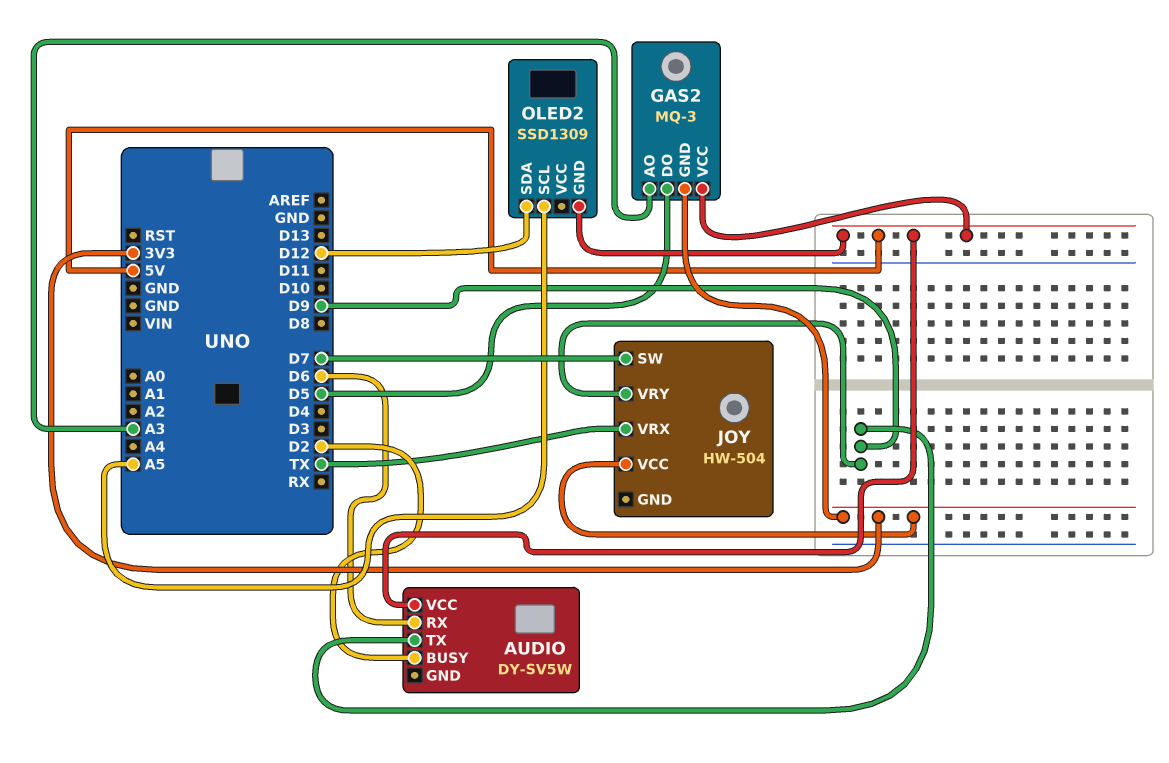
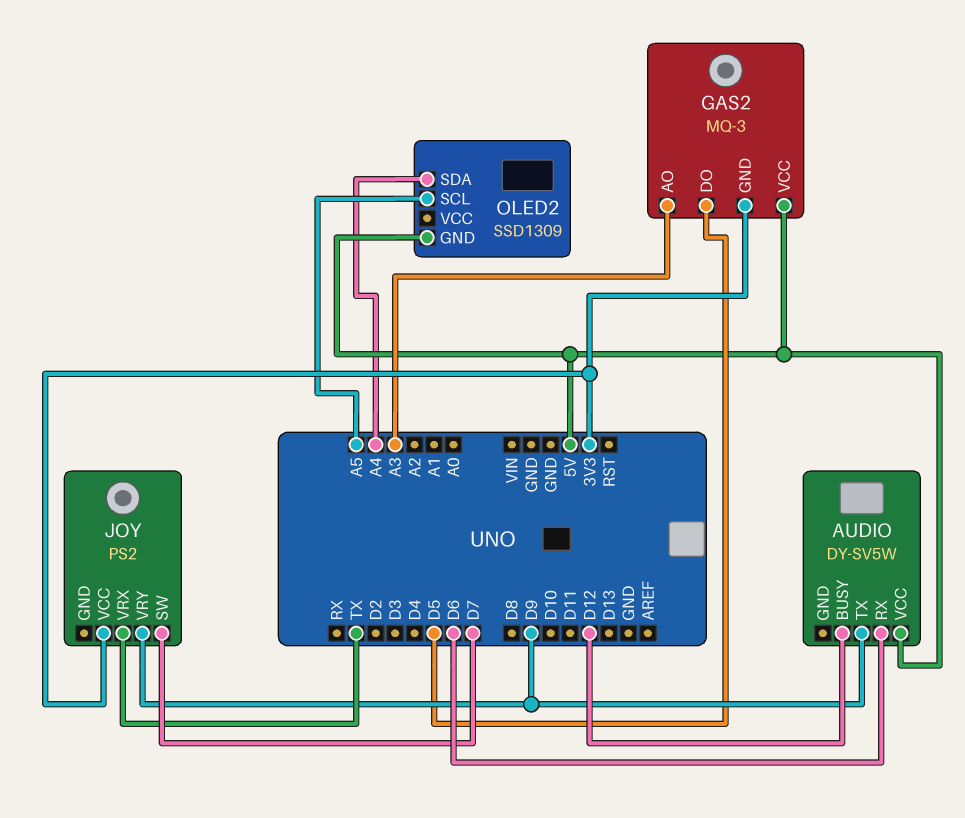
AUDIO pin BUSY: D2 -> D12
JOY: HW-504 -> PS2
OLED2 pin SDA: D12 -> A4

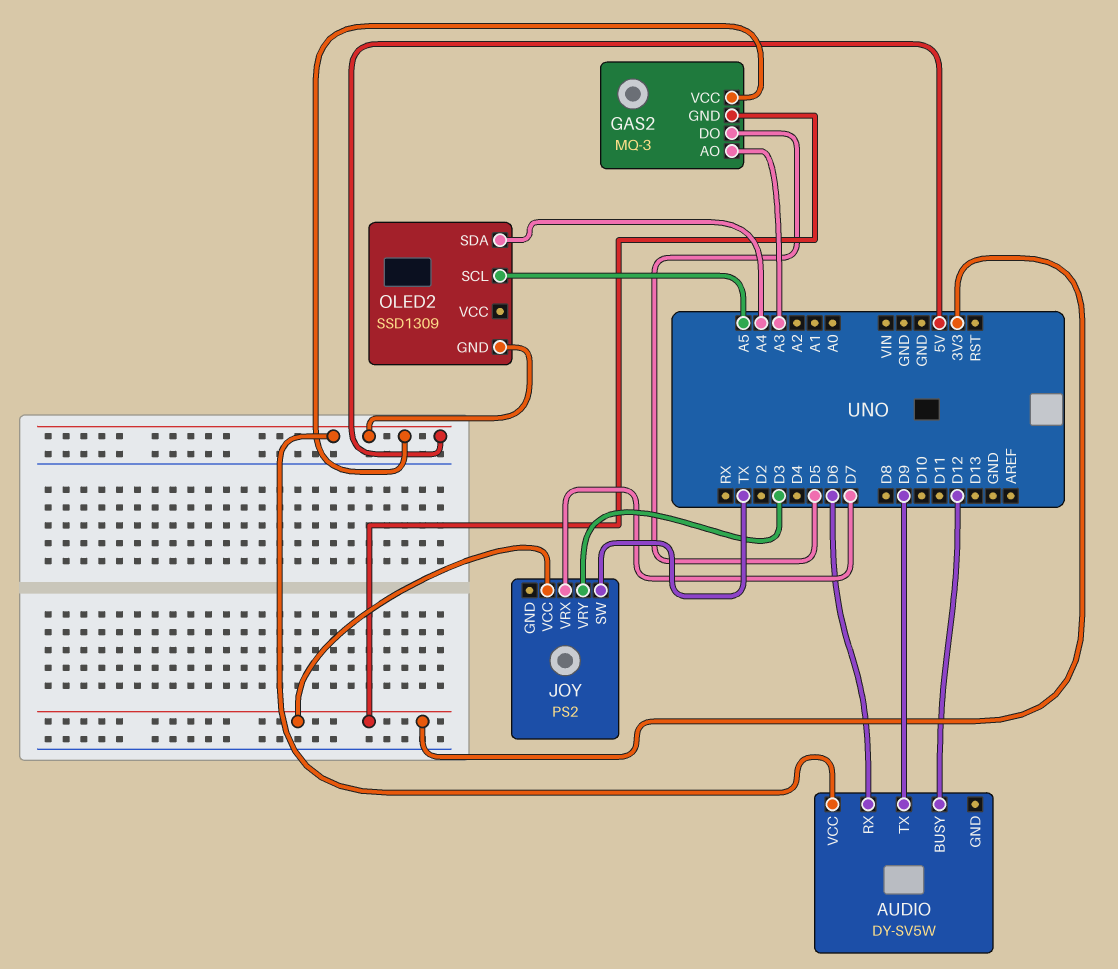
JOY pin SW: D7 -> TX
JOY pin VRX: TX -> D7
JOY pin VRY: D9 -> D3

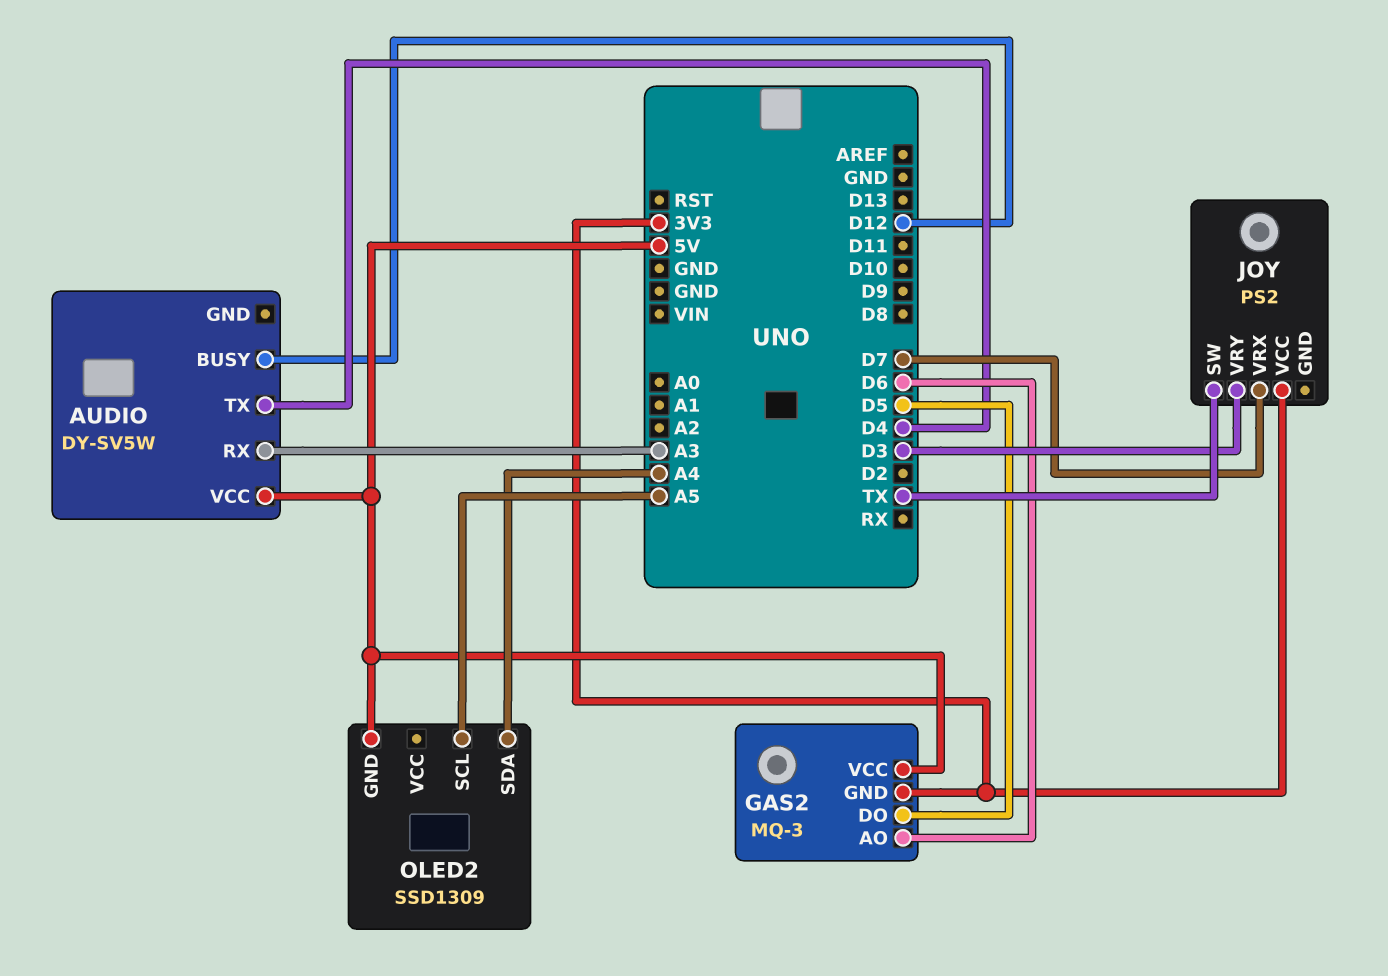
AUDIO pin RX: D6 -> A3
AUDIO pin TX: D9 -> D4
GAS2 pin AO: A3 -> D6

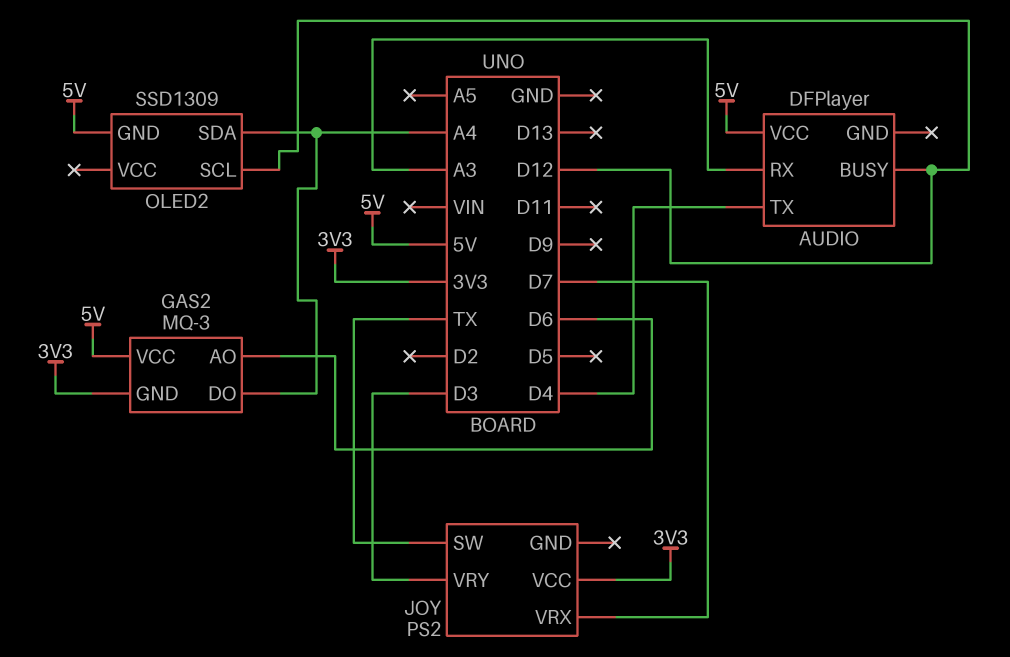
AUDIO: DY-SV5W -> DFPlayer
GAS2 pin DO: D5 -> A4
OLED2 pin SCL: A5 -> D12

